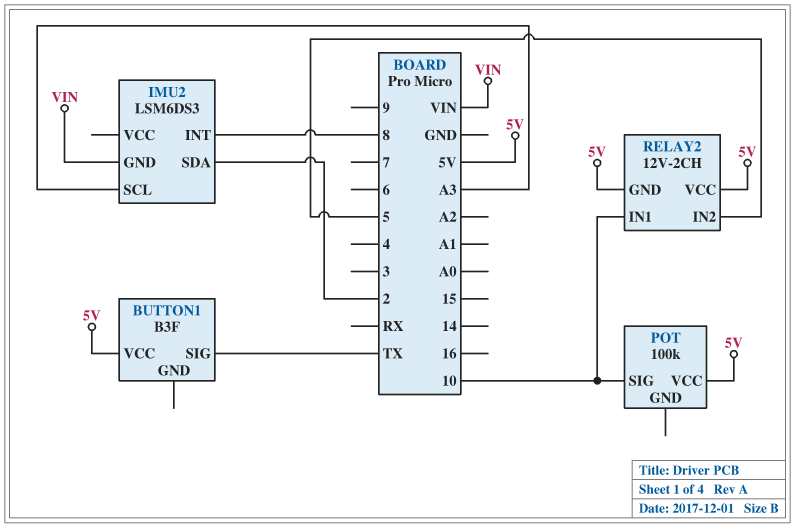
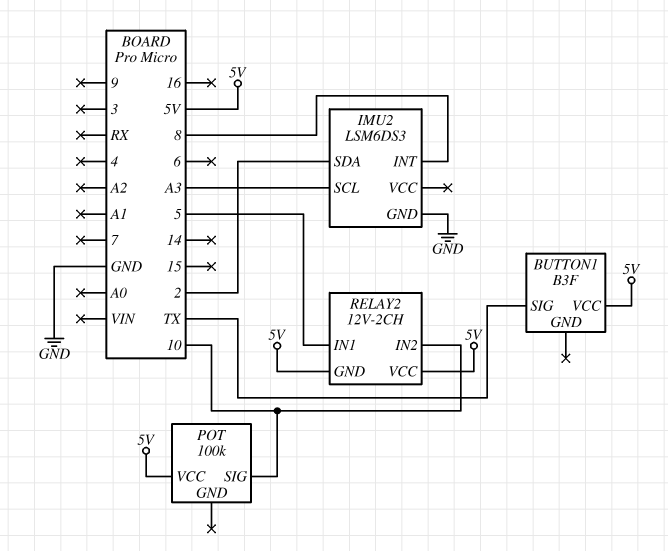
IMU2 pin GND: VIN -> GND
RELAY2 pin IN1: 10 -> 5
RELAY2 pin IN2: 5 -> 10

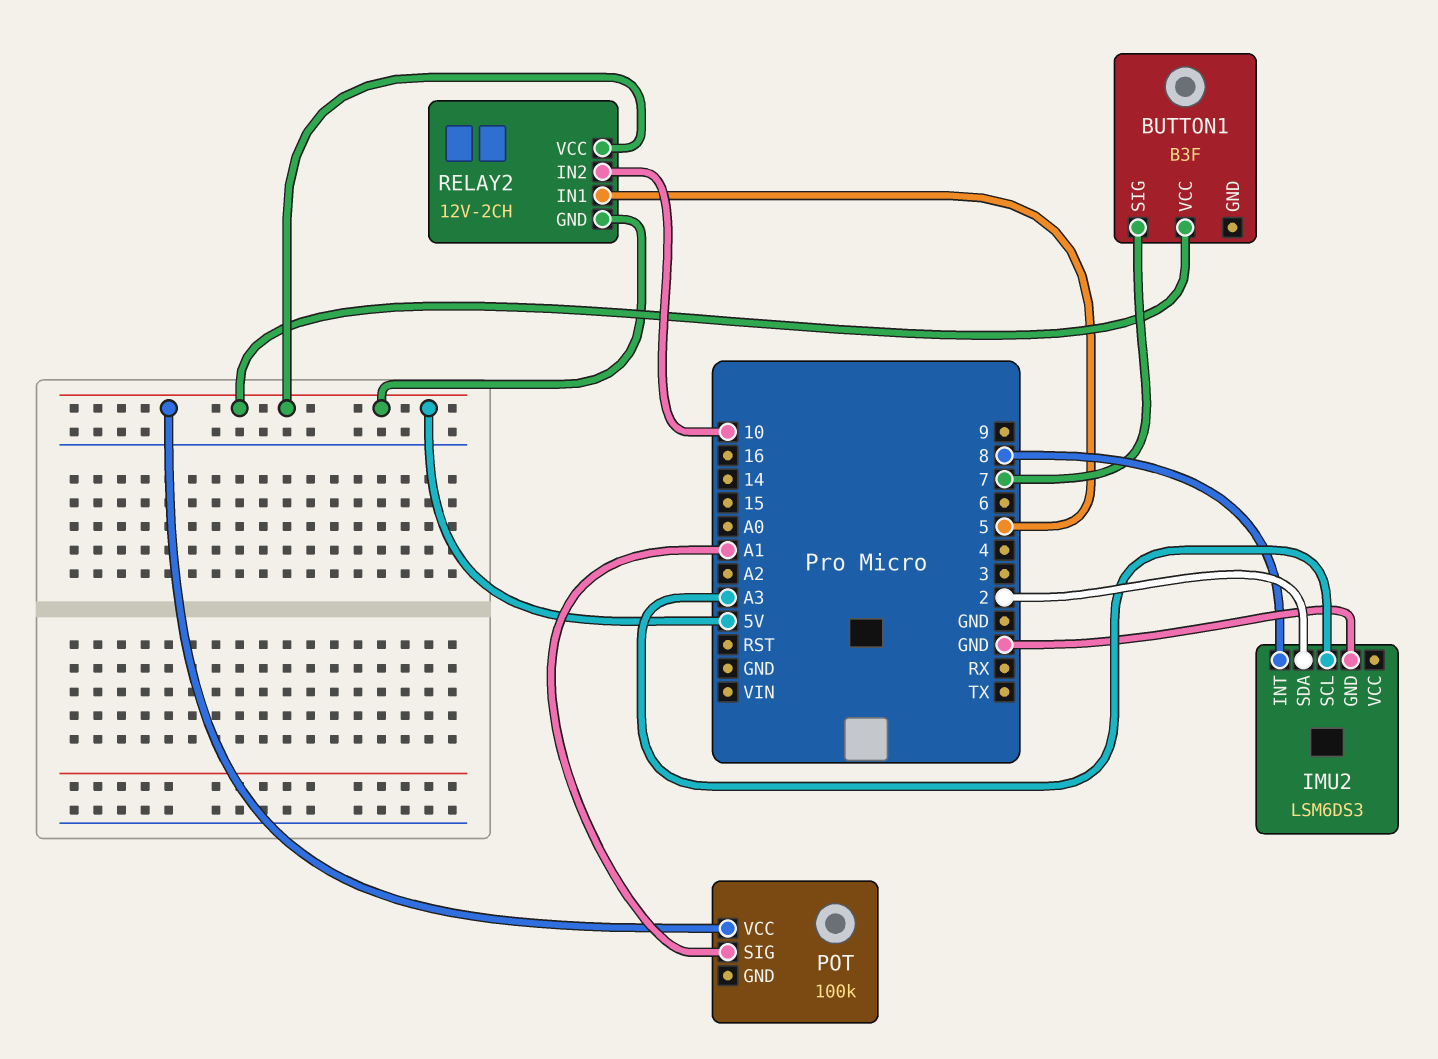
BUTTON1 pin SIG: TX -> 7
POT pin SIG: 10 -> A1

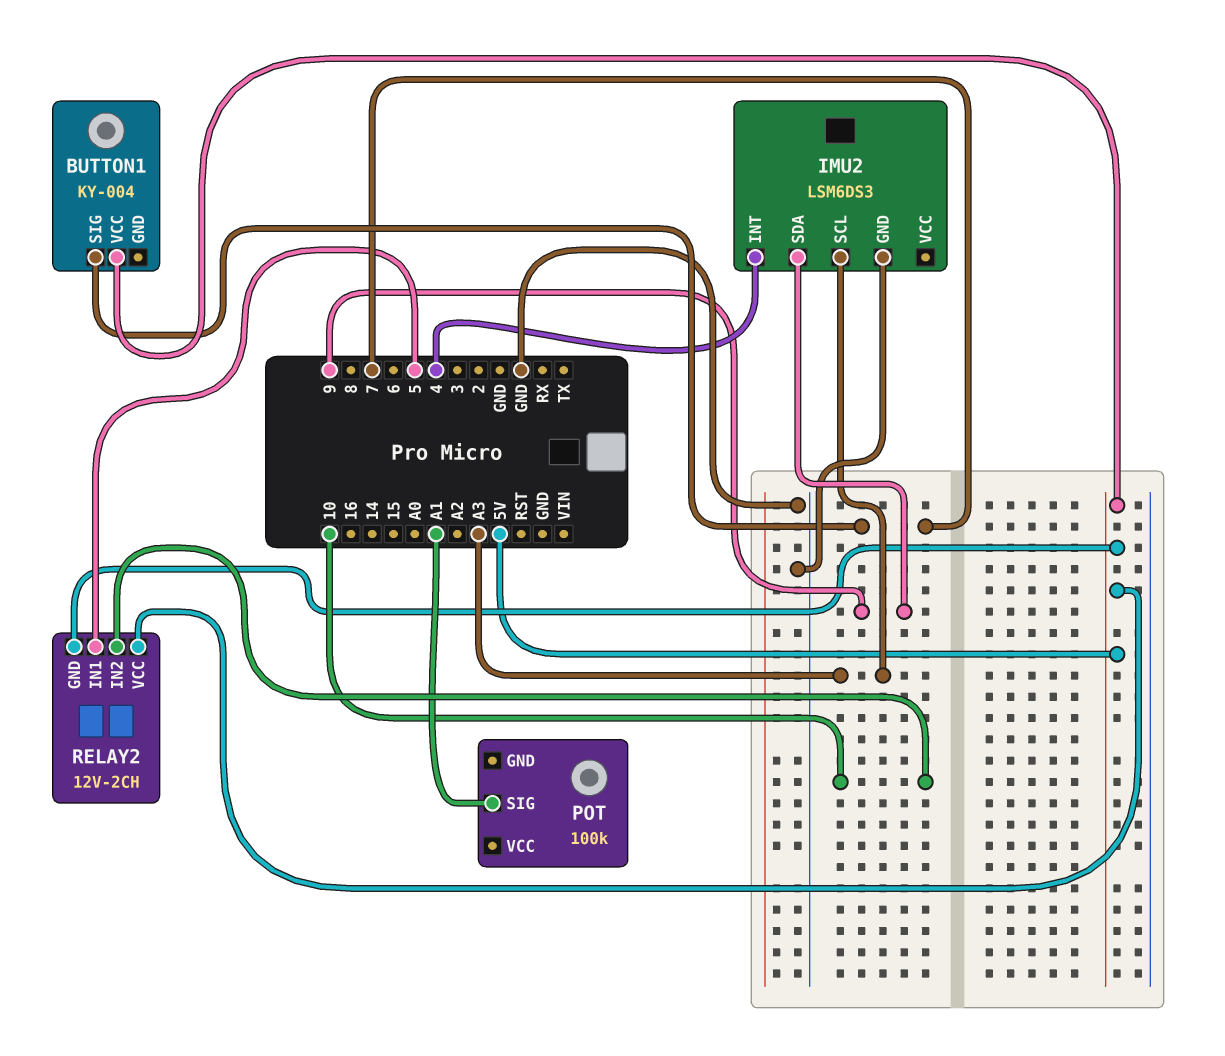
BUTTON1: B3F -> KY-004
IMU2 pin INT: 8 -> 4
IMU2 pin SDA: 2 -> 9
POT pin VCC: 5V -> none

